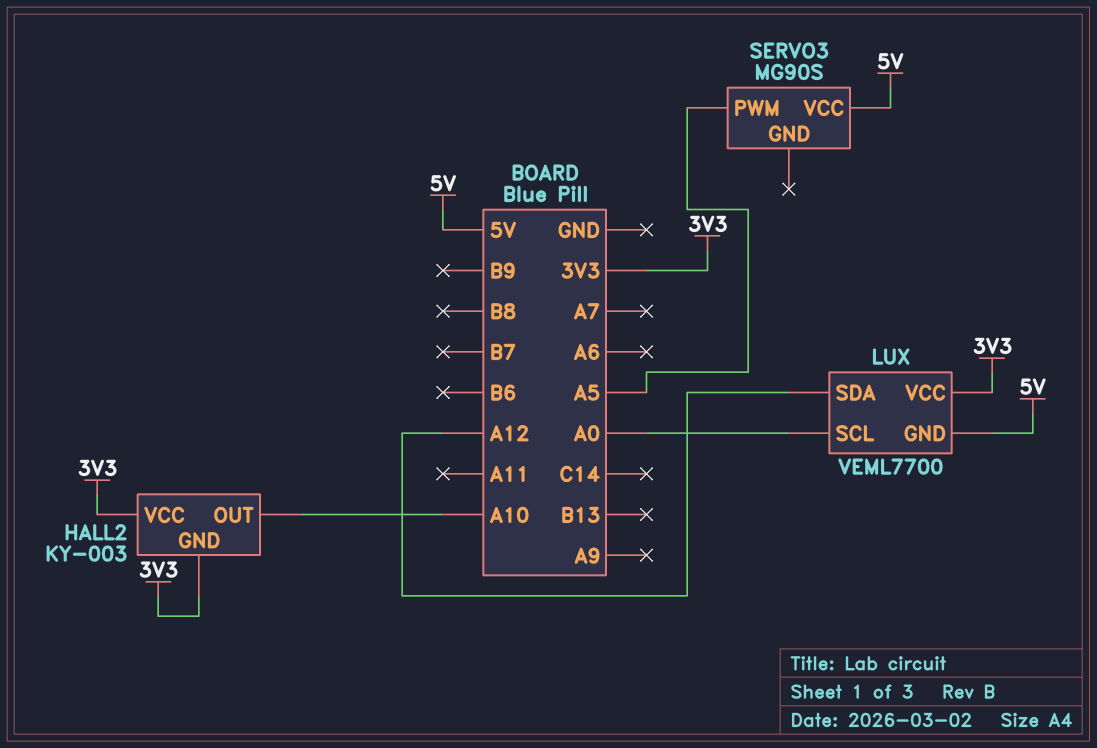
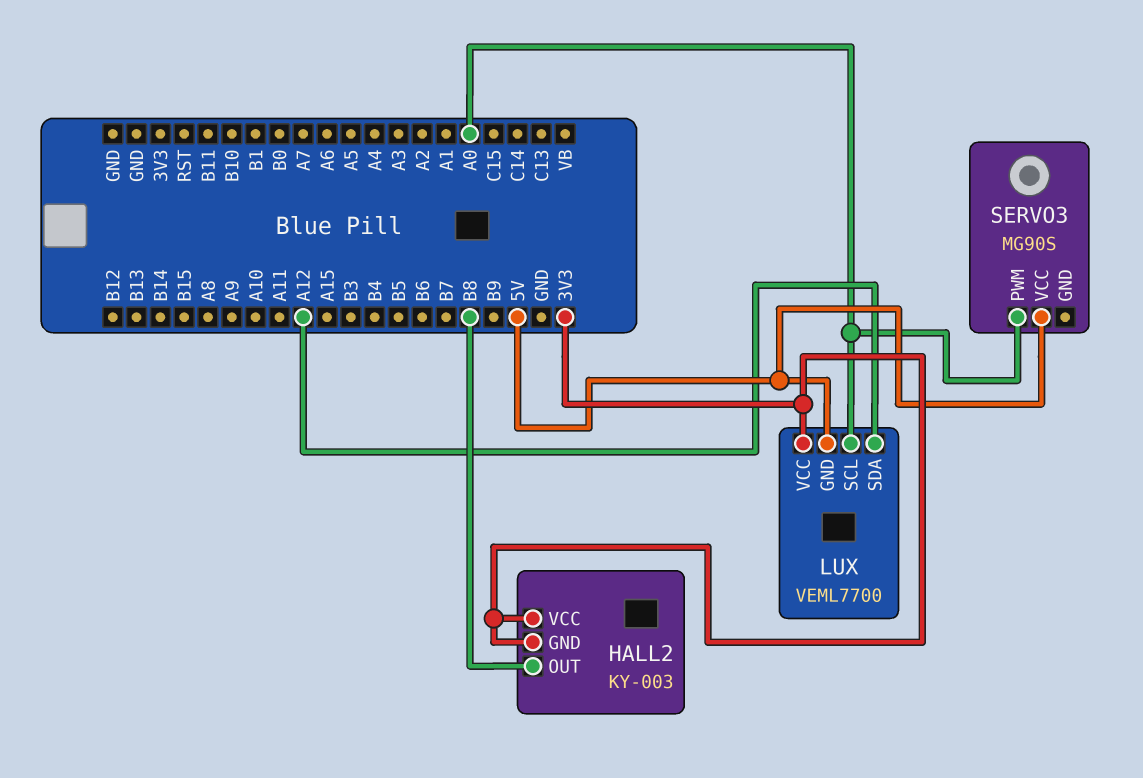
HALL2 pin OUT: A10 -> B8
SERVO3 pin PWM: A5 -> A0

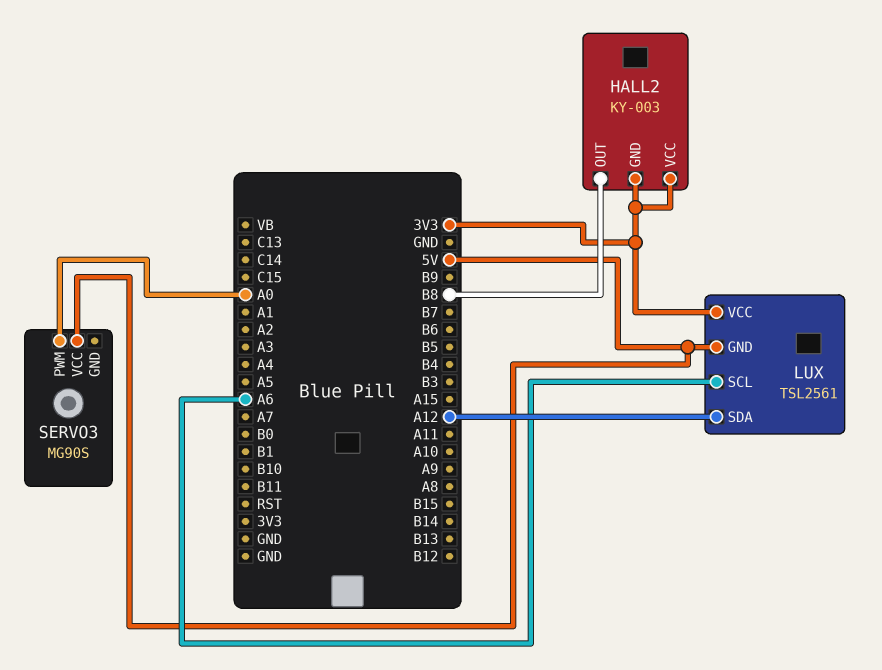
LUX: VEML7700 -> TSL2561
LUX pin SCL: A0 -> A6

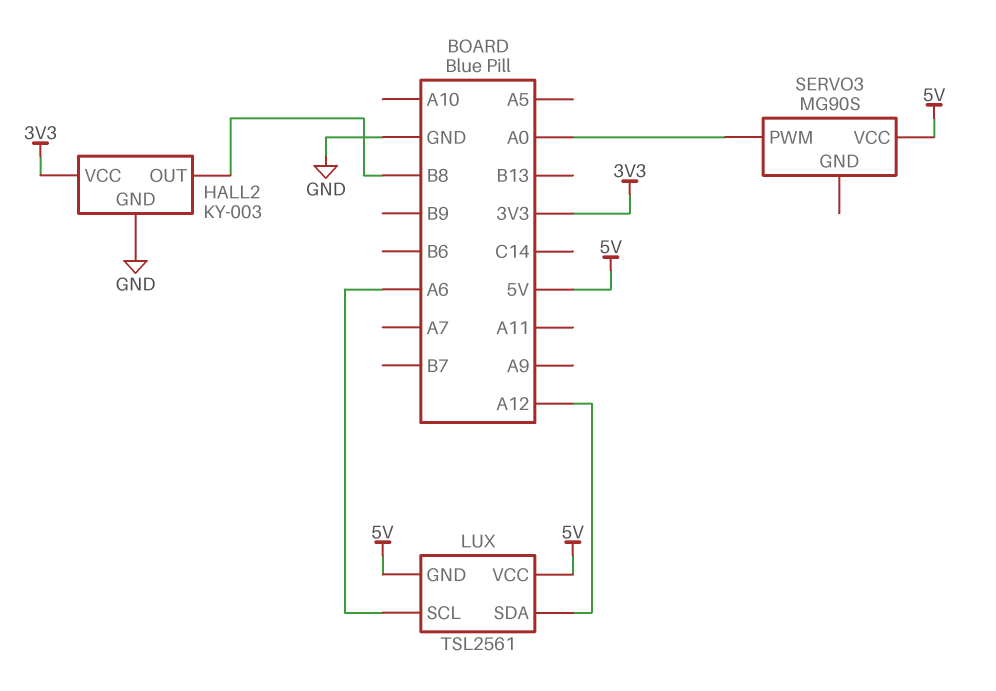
HALL2 pin GND: 3V3 -> GND
LUX pin VCC: 3V3 -> 5V

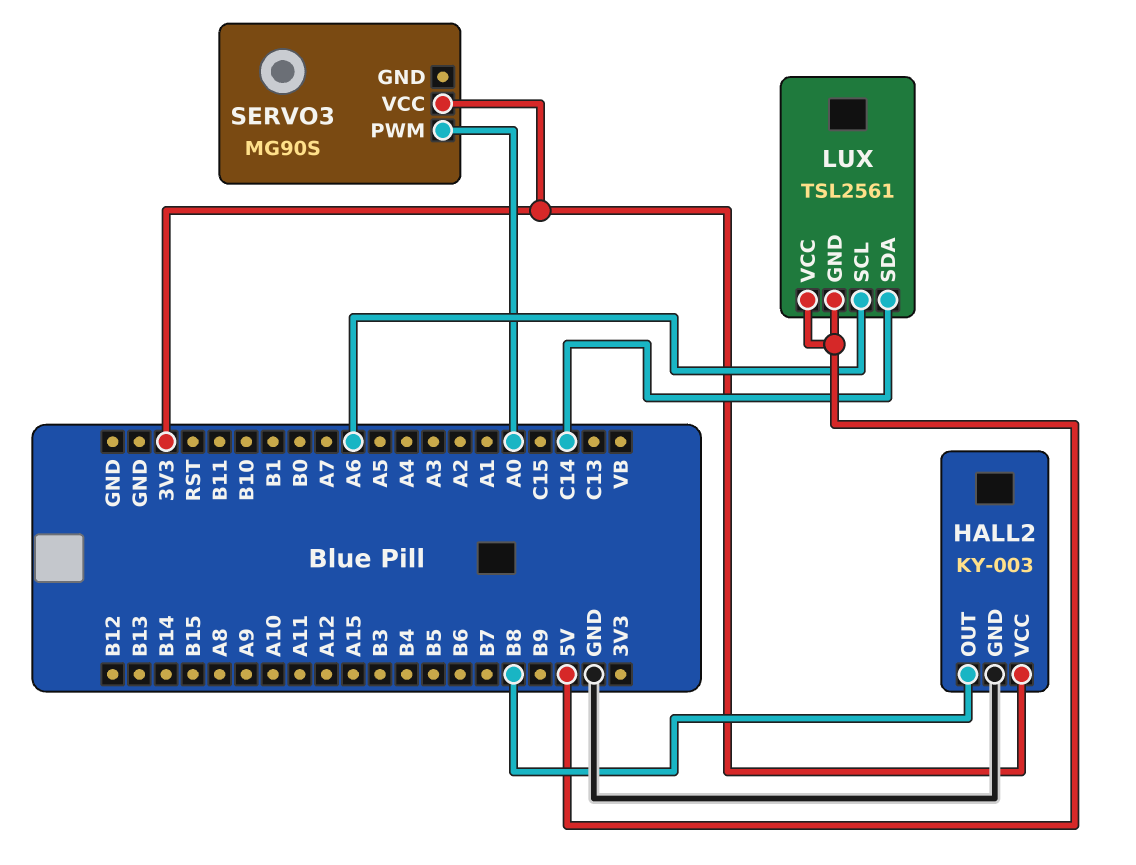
LUX pin SDA: A12 -> C14
SERVO3 pin VCC: 5V -> 3V3

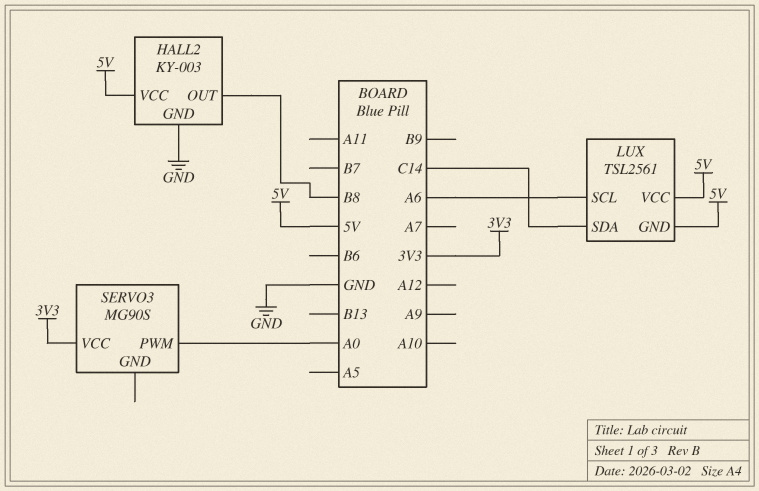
HALL2 pin VCC: 3V3 -> 5V

